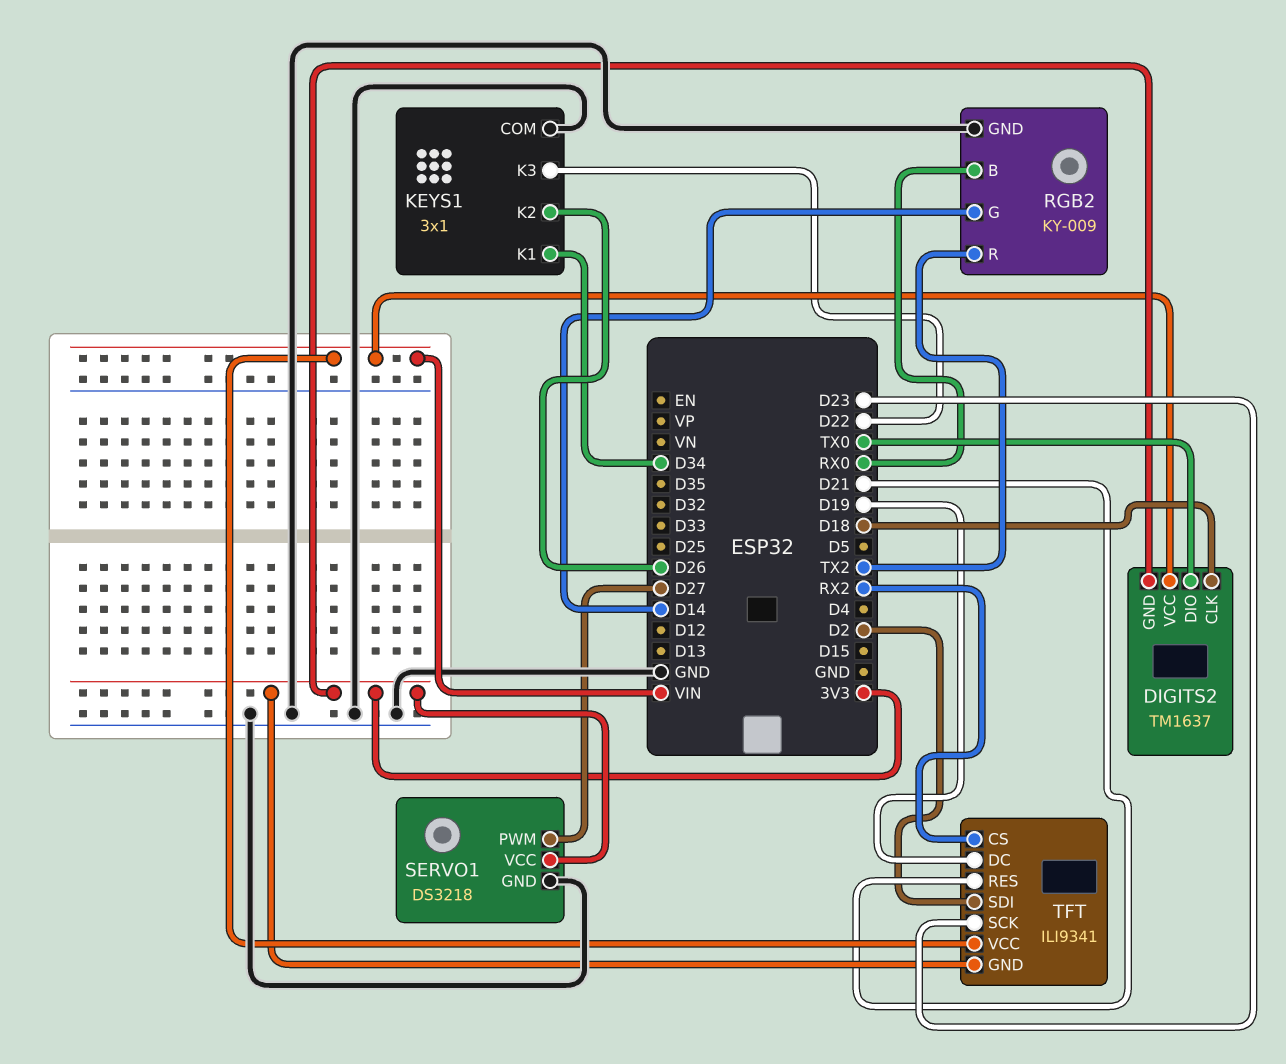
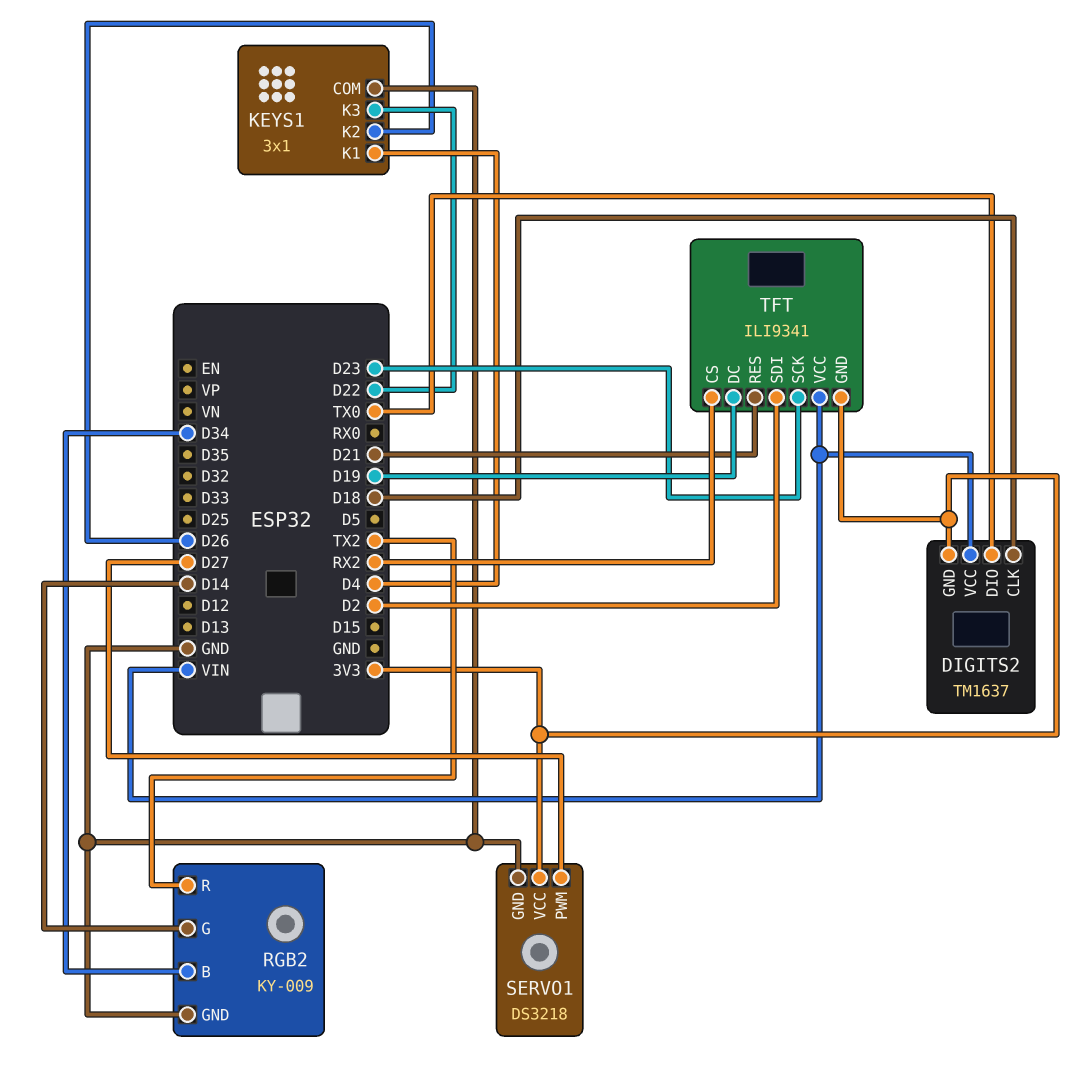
KEYS1 pin K1: D34 -> D4
RGB2 pin B: RX0 -> D34

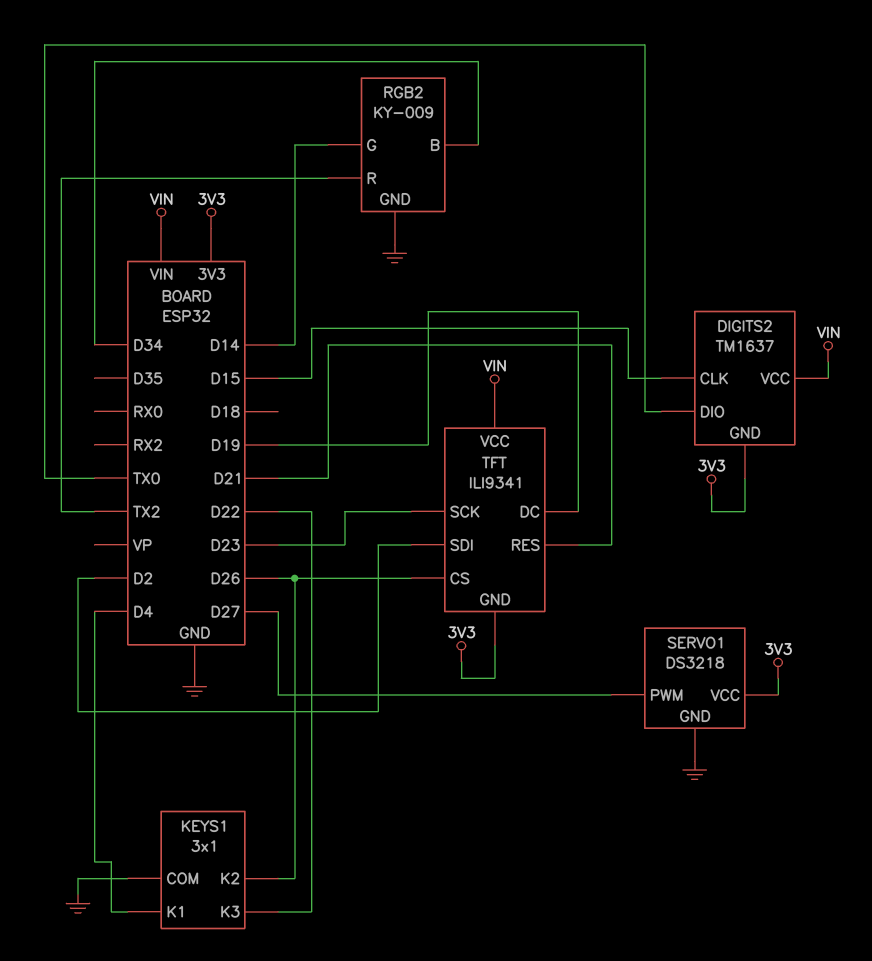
DIGITS2 pin CLK: D18 -> D15
TFT pin CS: RX2 -> D26

